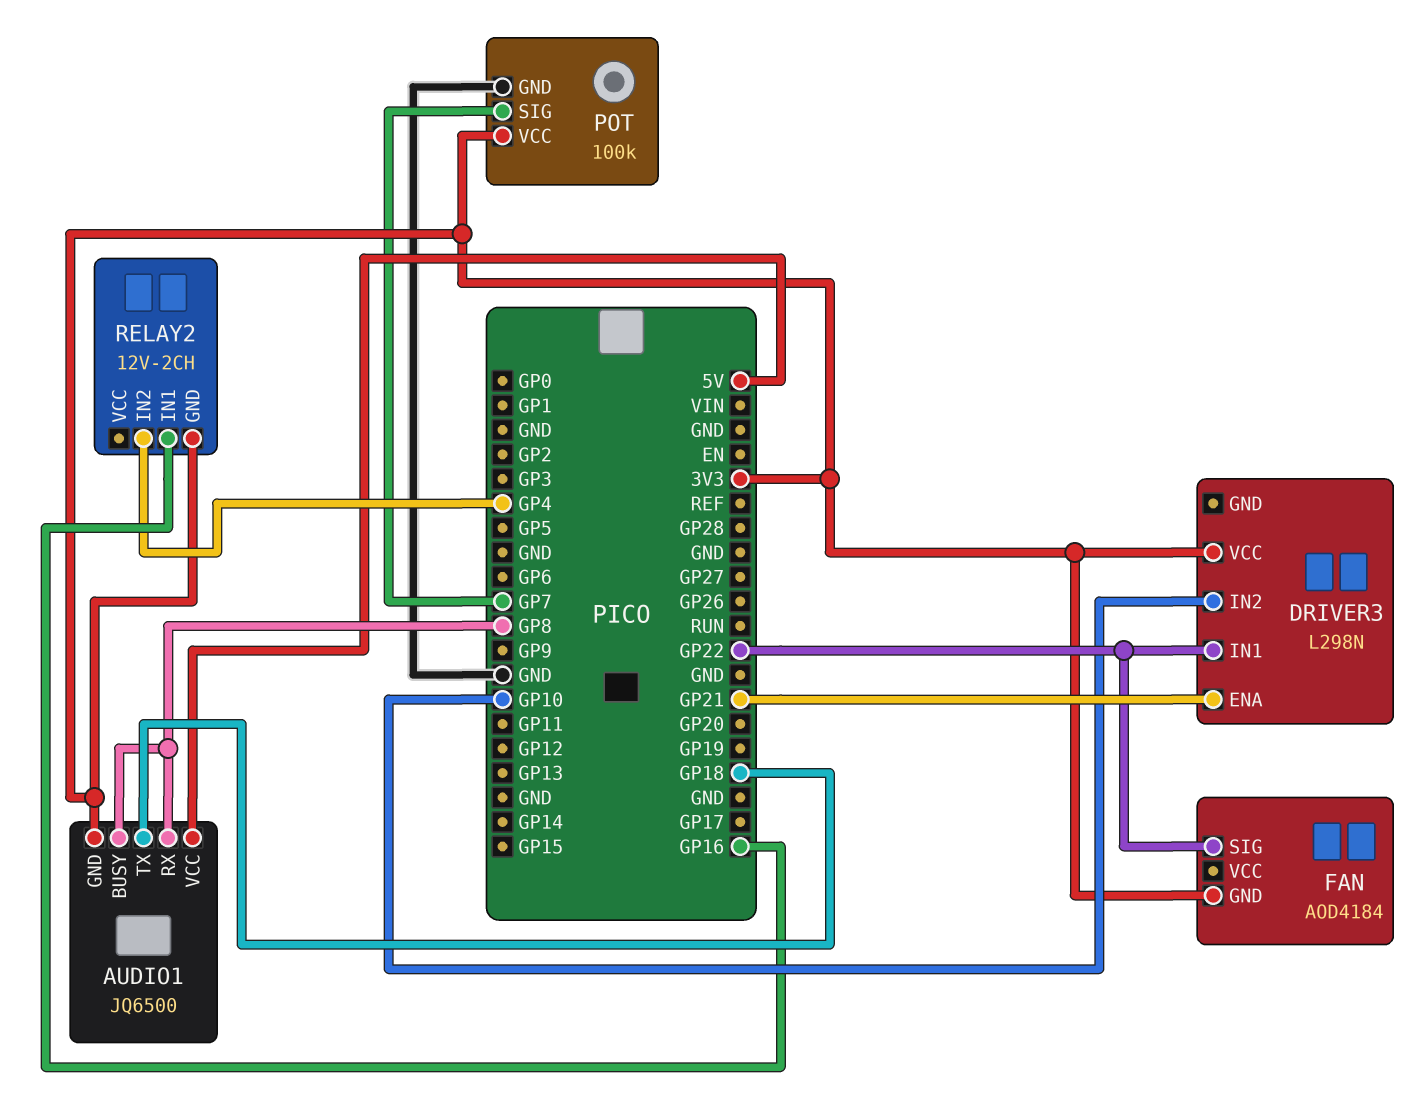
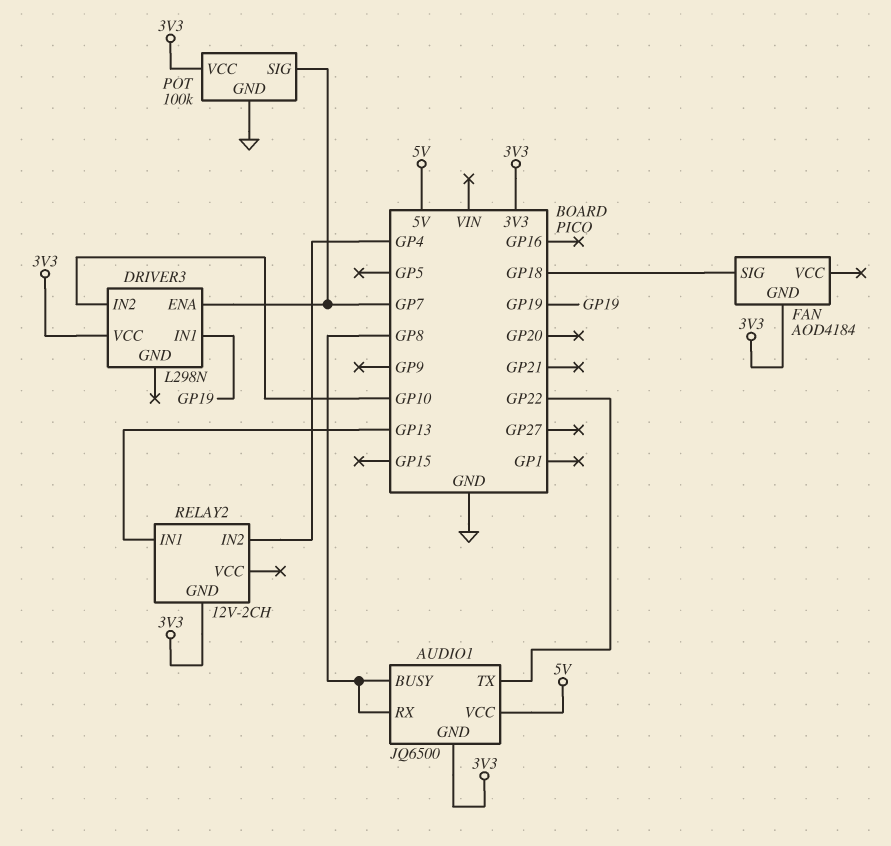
AUDIO1 pin TX: GP18 -> GP22
DRIVER3 pin ENA: GP21 -> GP7
DRIVER3 pin IN1: GP22 -> GP19
FAN pin SIG: GP22 -> GP18
RELAY2 pin IN1: GP16 -> GP13

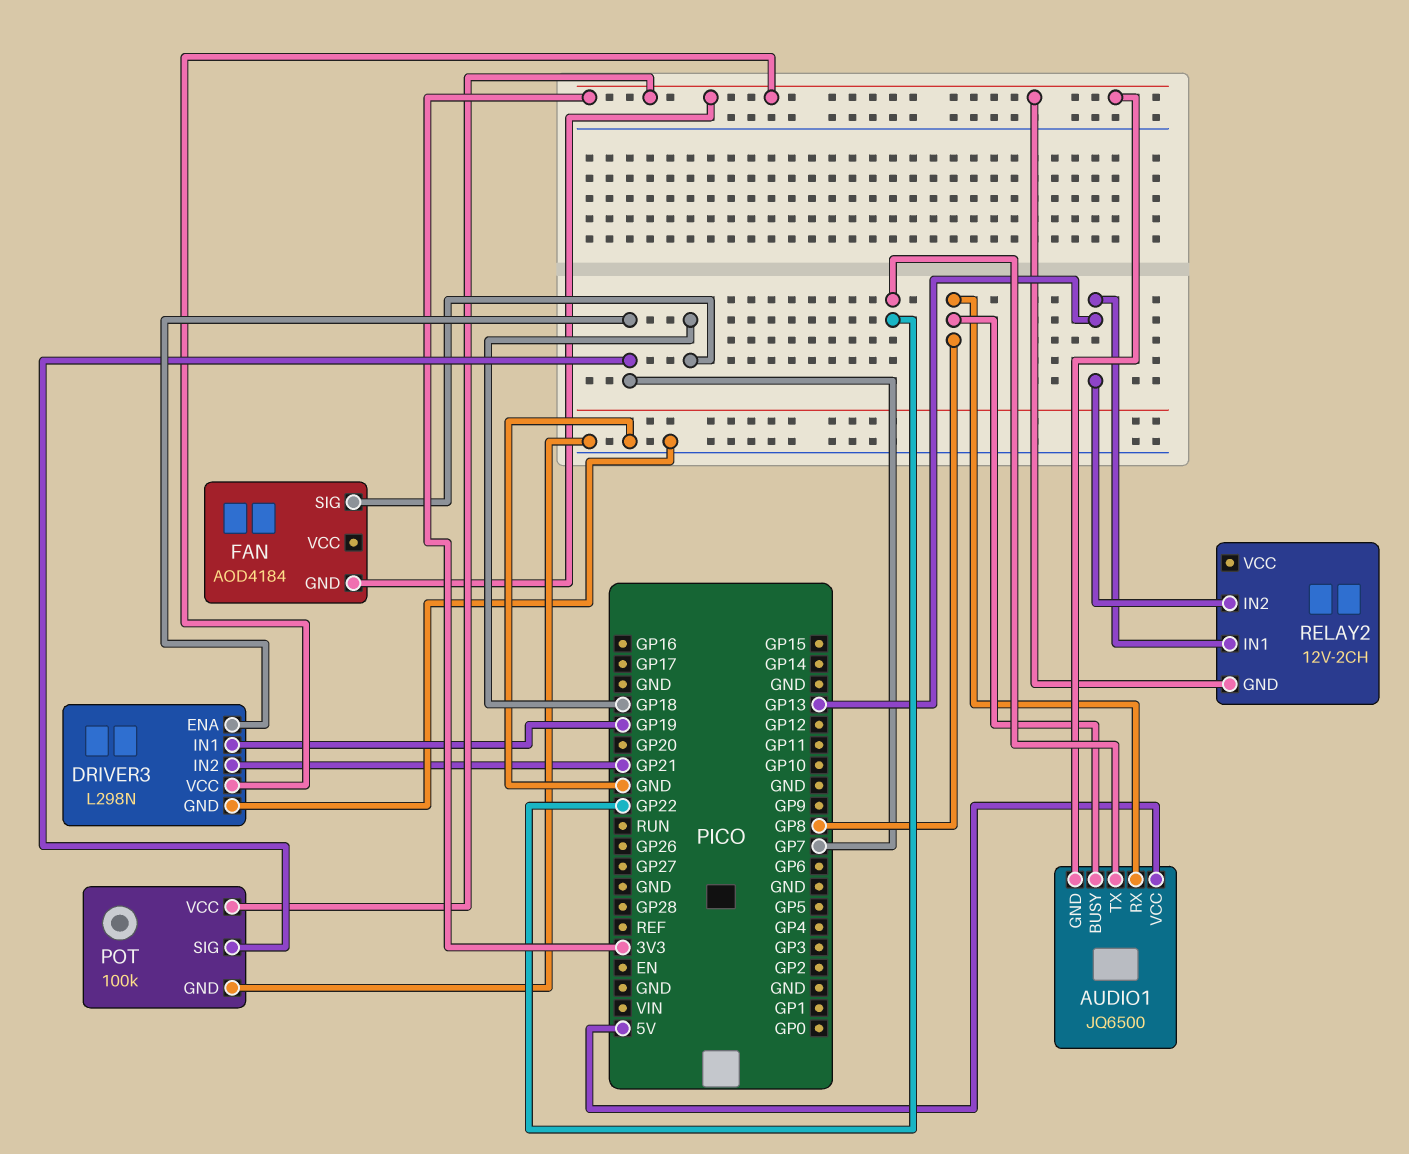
DRIVER3 pin GND: none -> GND
DRIVER3 pin IN2: GP10 -> GP21
RELAY2 pin IN2: GP4 -> GP13

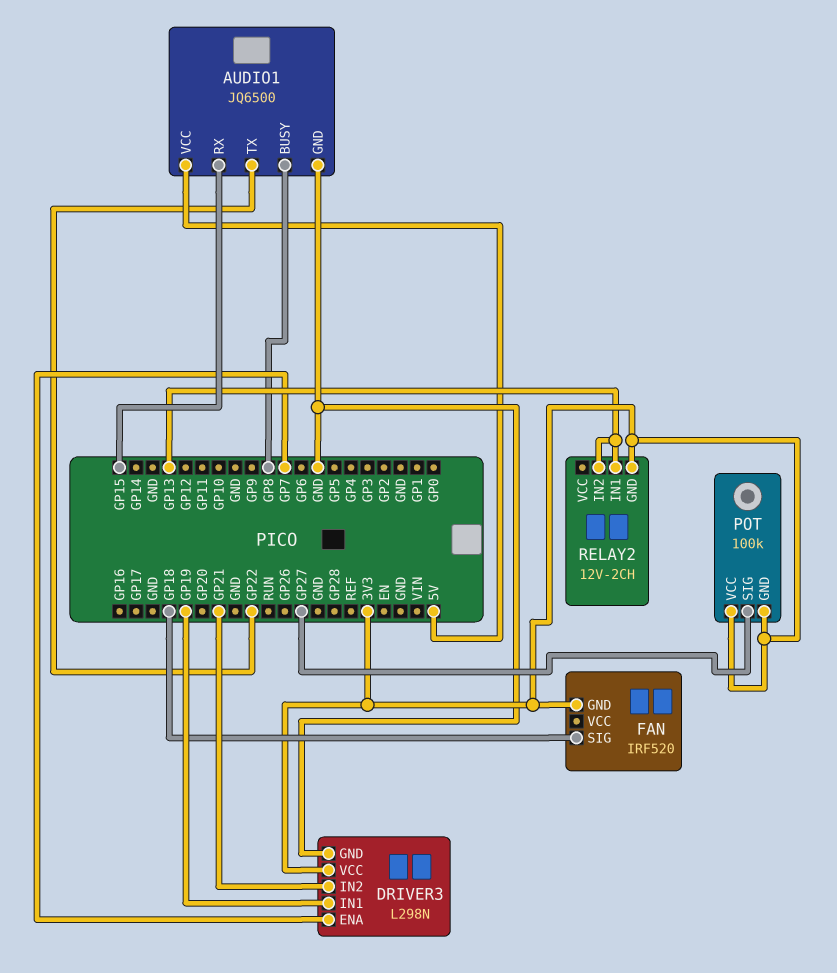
AUDIO1 pin GND: 3V3 -> GND
AUDIO1 pin RX: GP8 -> GP15
FAN: AOD4184 -> IRF520
POT pin GND: GND -> 3V3
POT pin SIG: GP7 -> GP27

